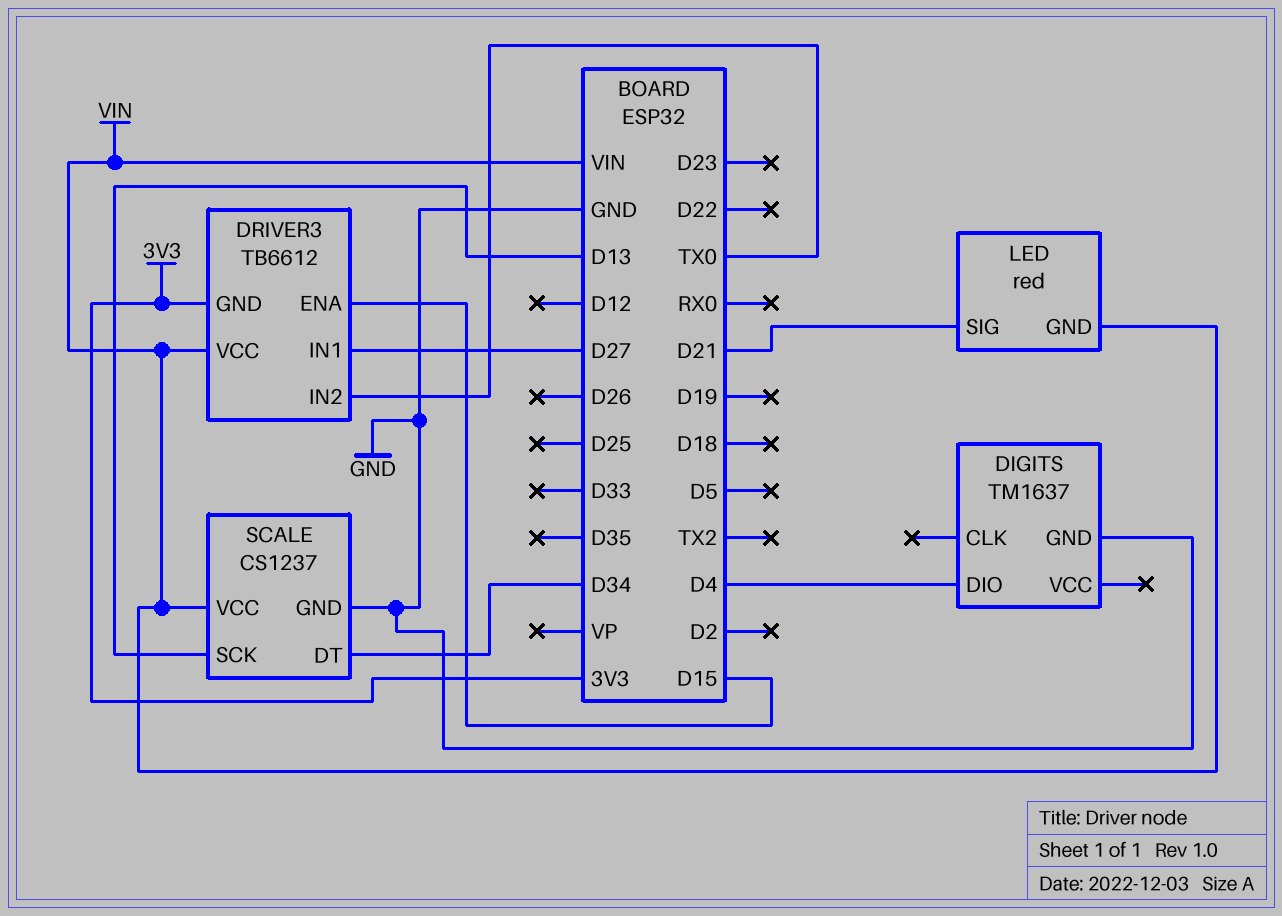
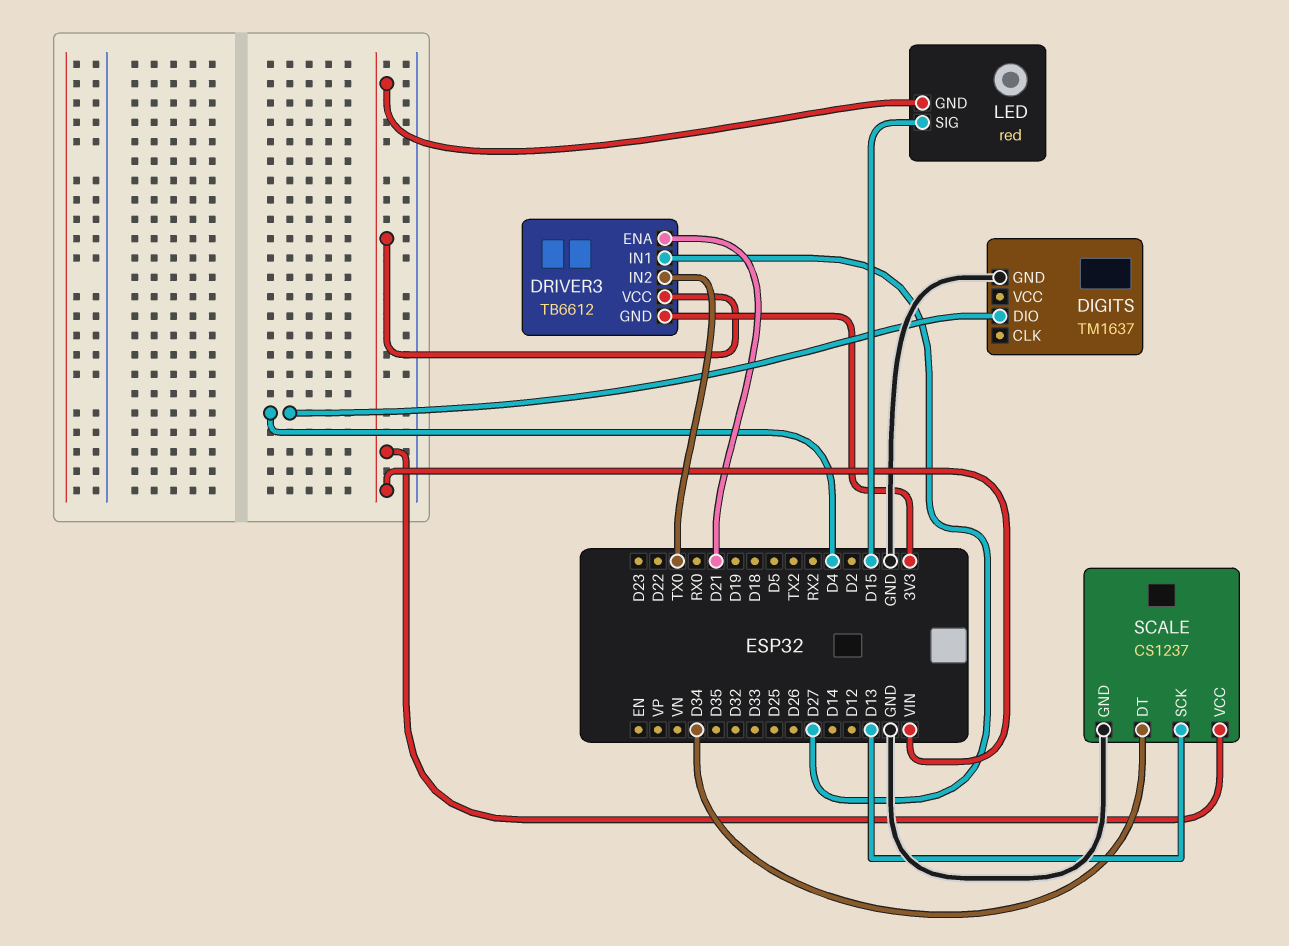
DRIVER3 pin ENA: D15 -> D21
LED pin SIG: D21 -> D15

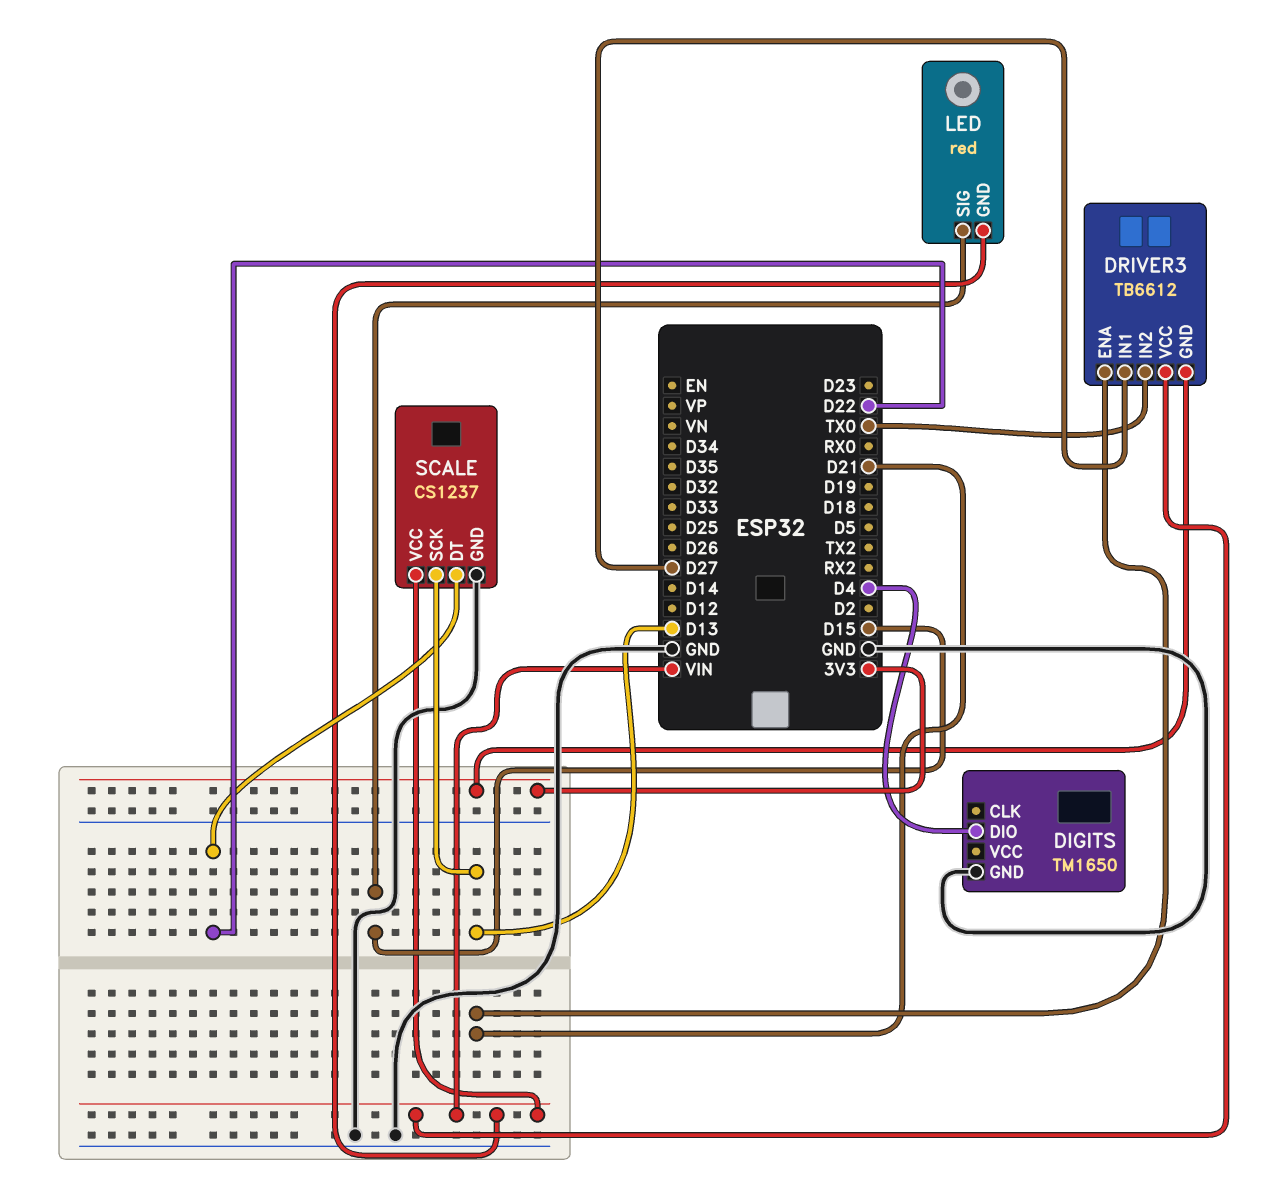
DIGITS: TM1637 -> TM1650
SCALE pin DT: D34 -> D22

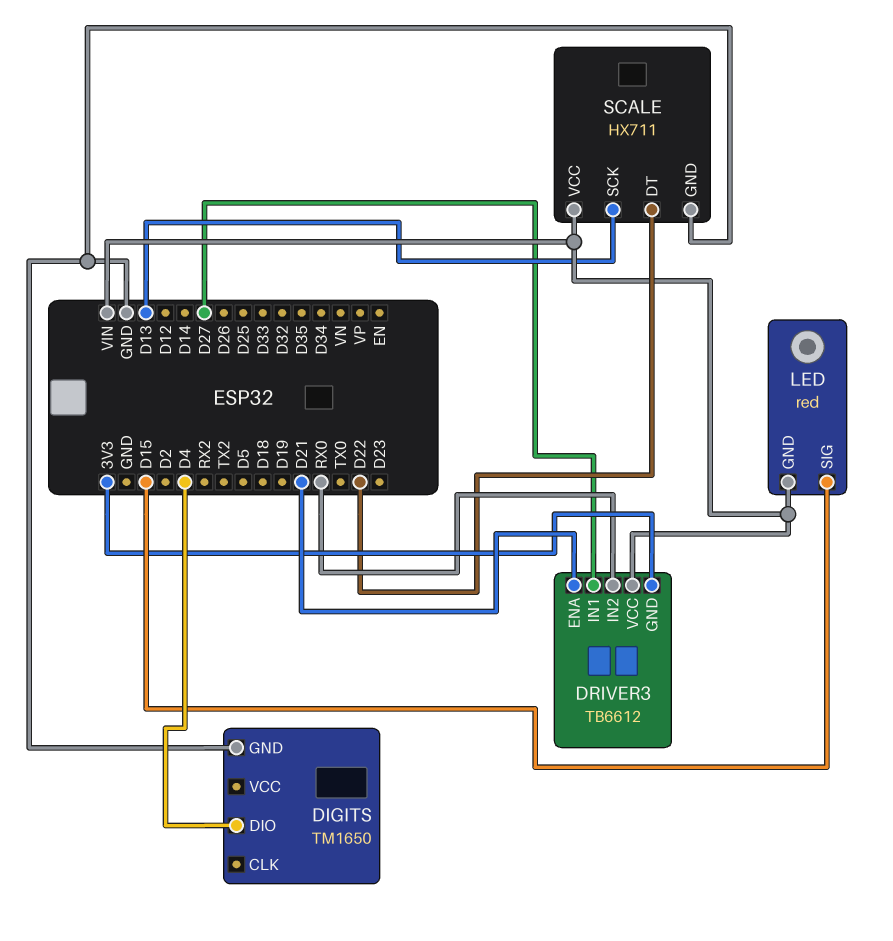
DRIVER3 pin IN2: TX0 -> RX0
SCALE: CS1237 -> HX711

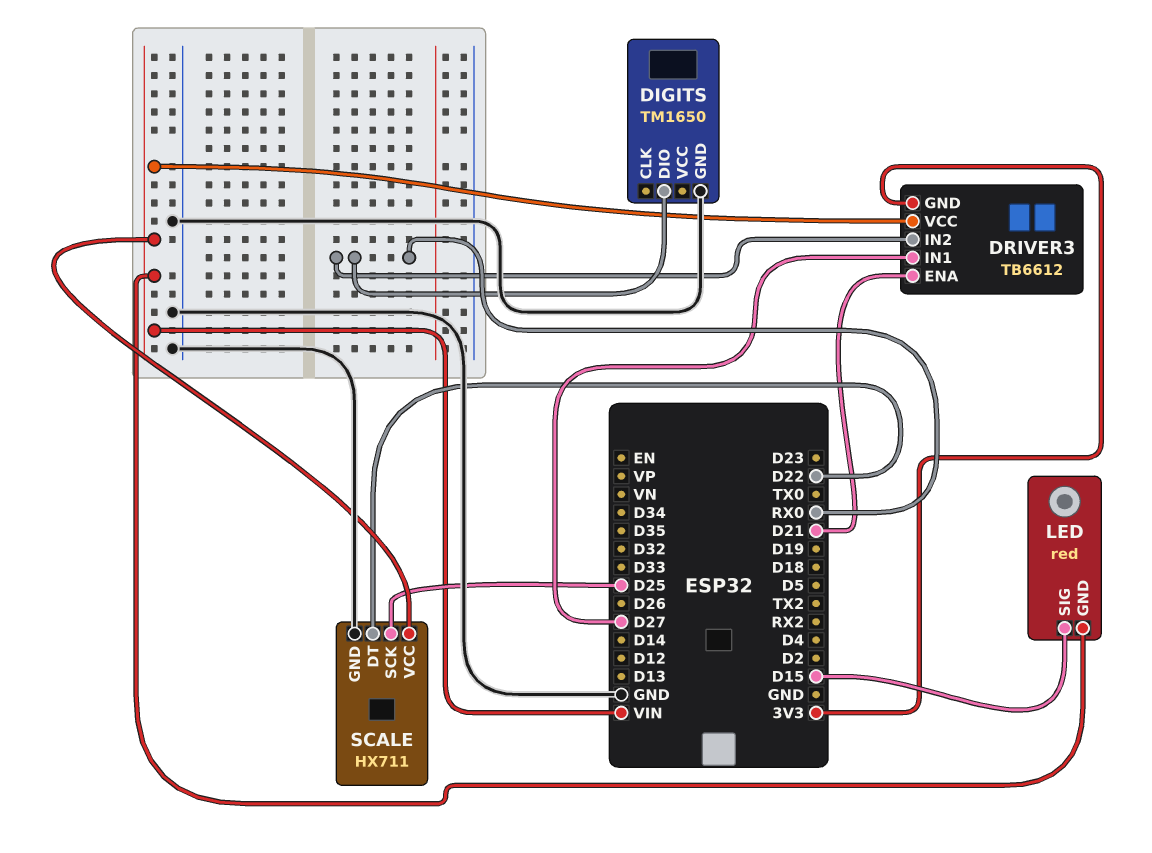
DIGITS pin DIO: D4 -> RX0
SCALE pin SCK: D13 -> D25

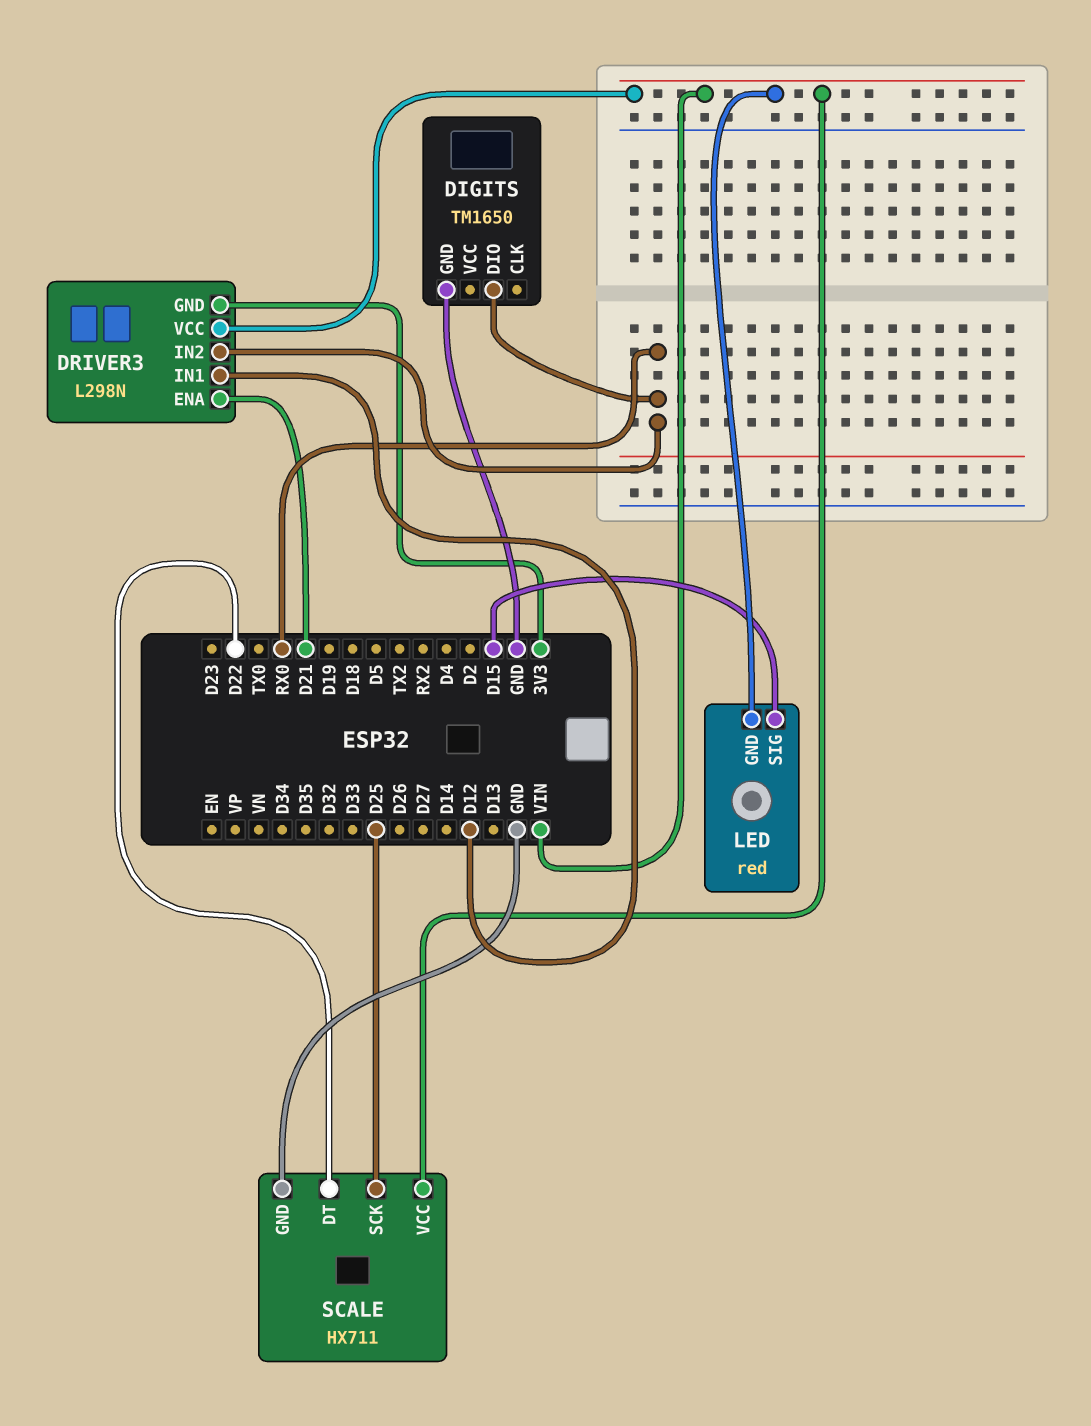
DRIVER3: TB6612 -> L298N
DRIVER3 pin IN1: D27 -> D12

